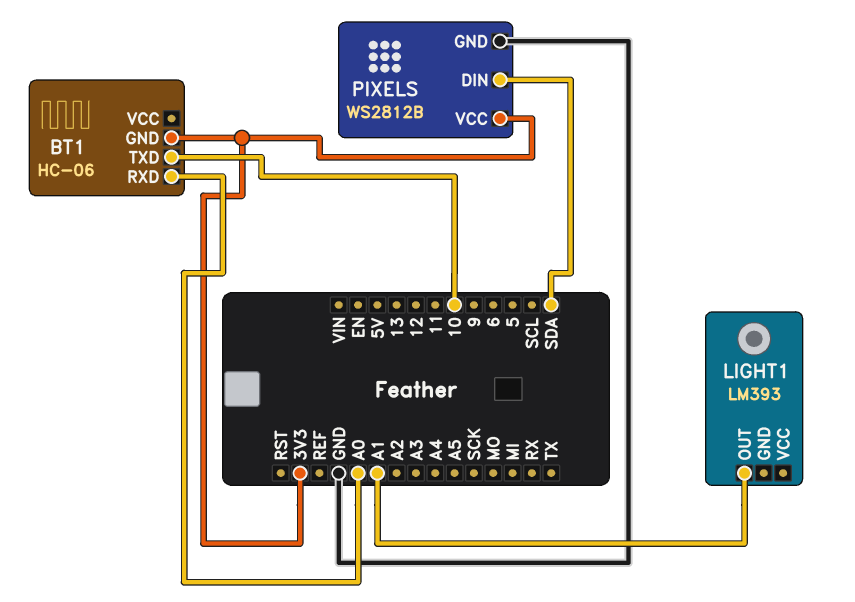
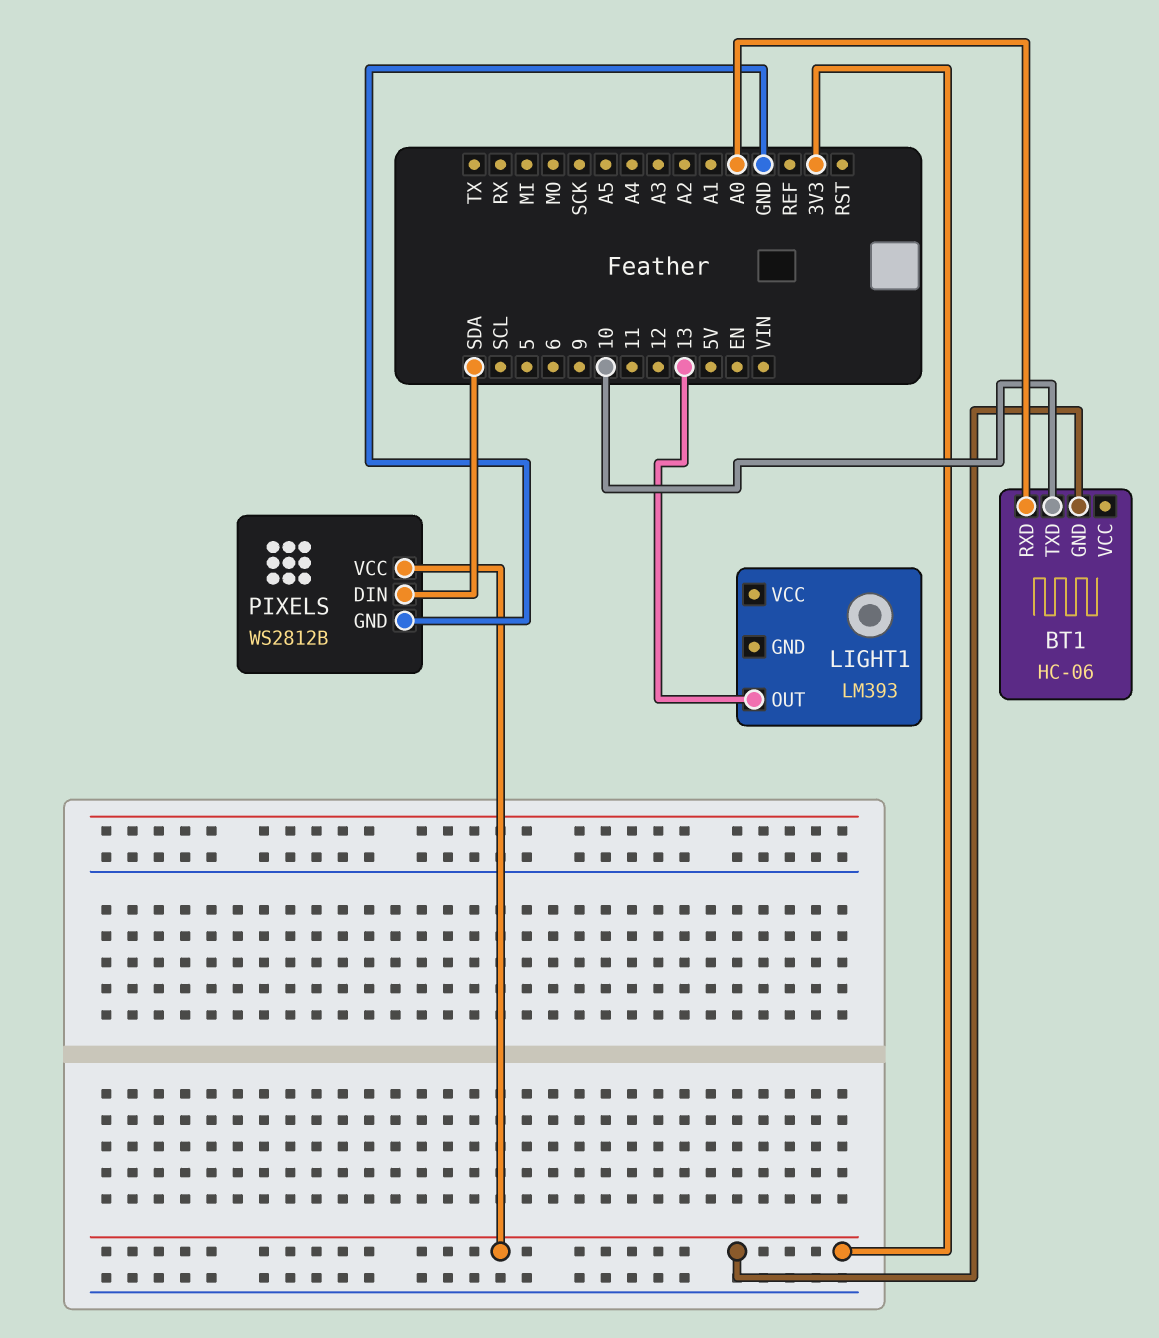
LIGHT1 pin OUT: A1 -> 13

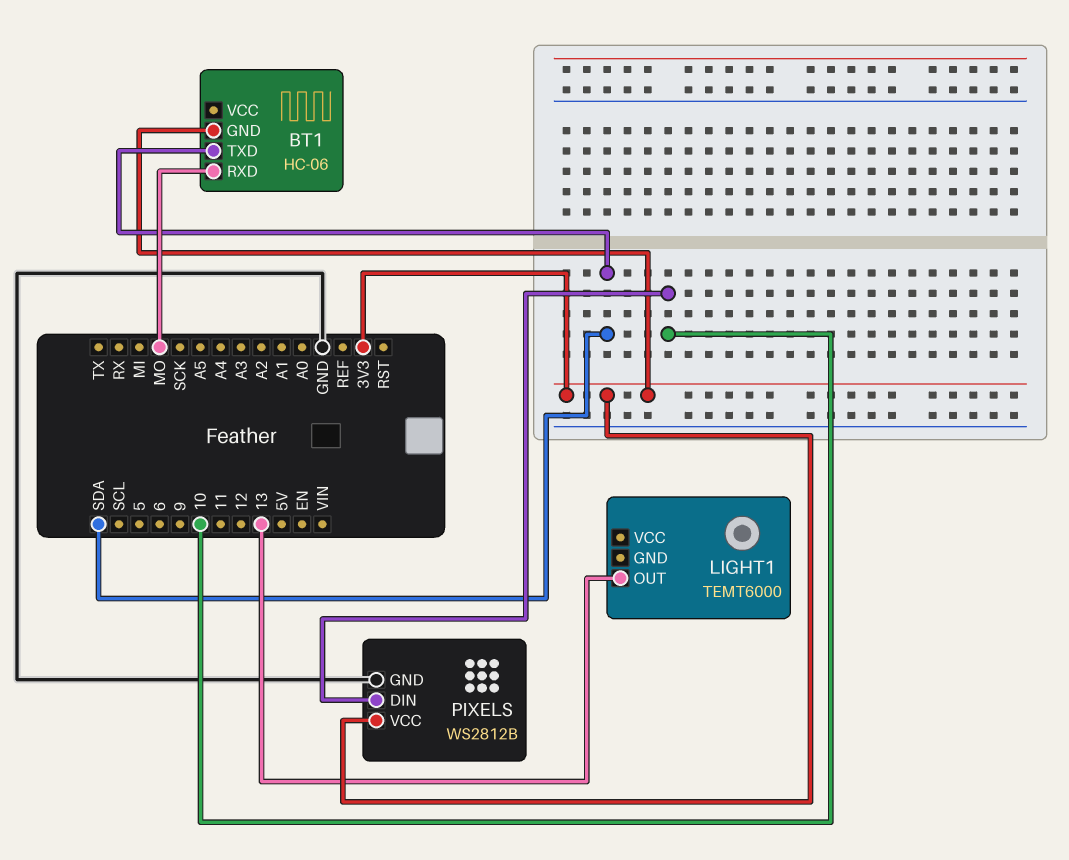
BT1 pin RXD: A0 -> MO
BT1 pin TXD: 10 -> SDA
LIGHT1: LM393 -> TEMT6000
PIXELS pin DIN: SDA -> 10

